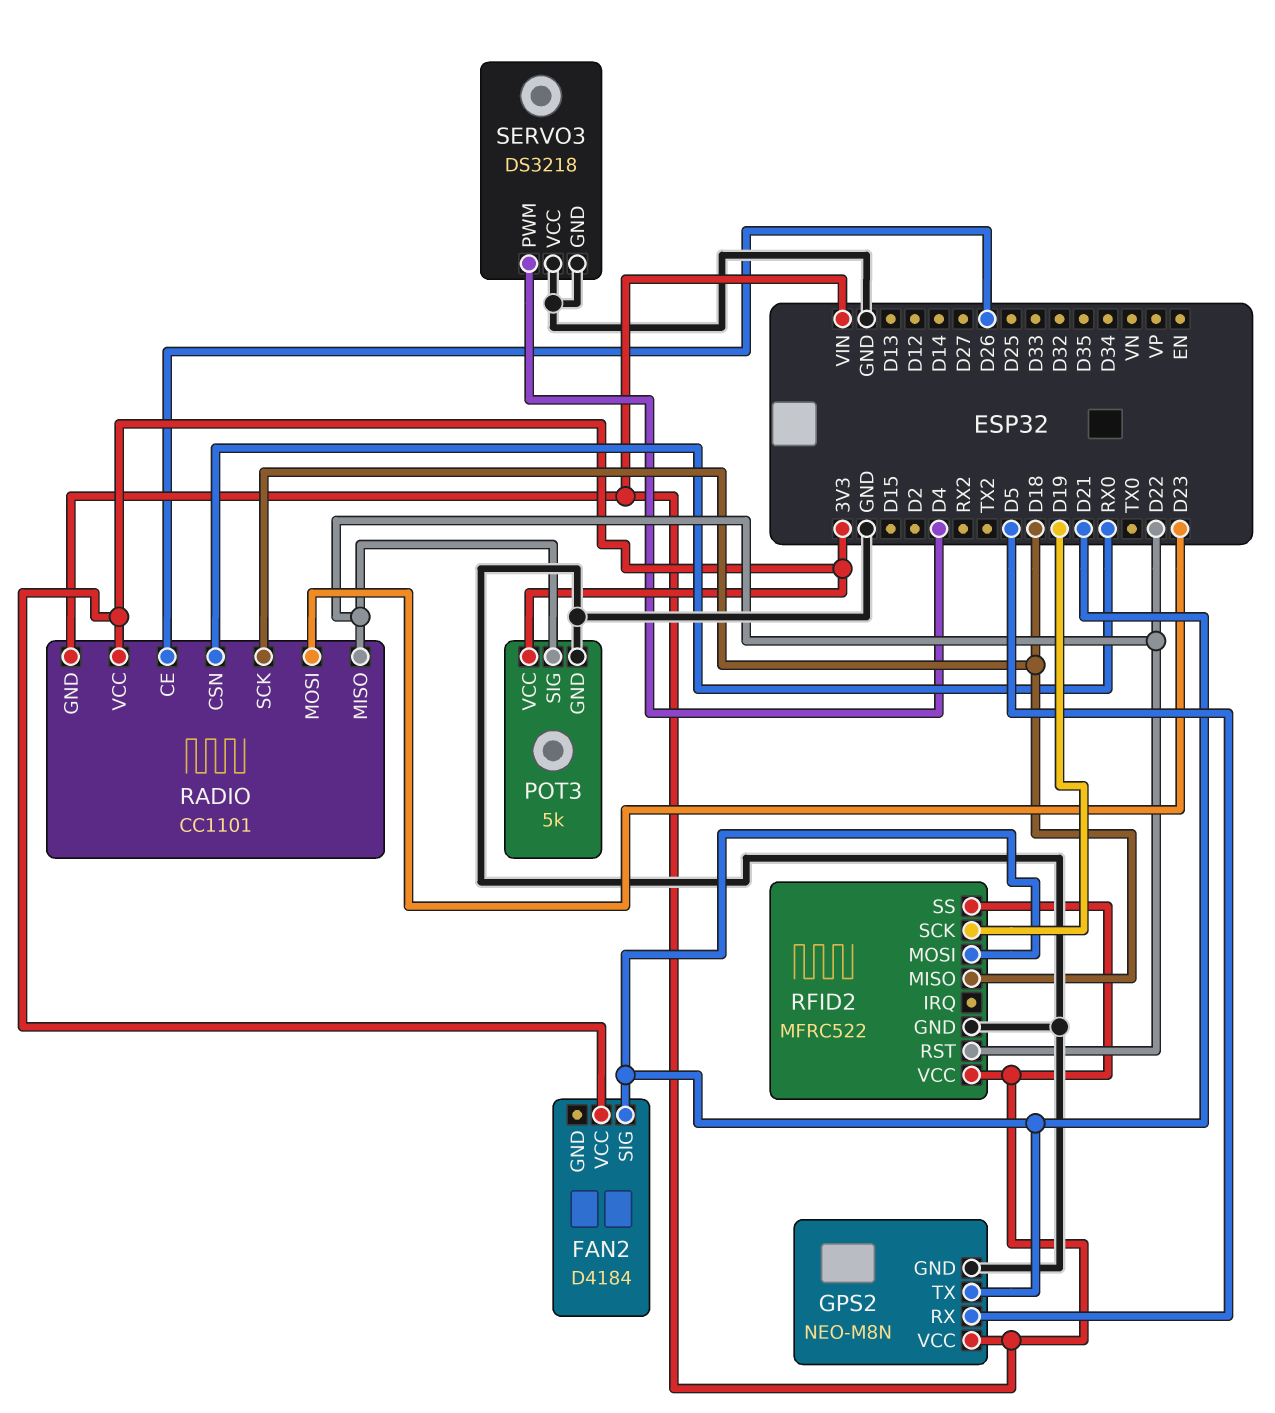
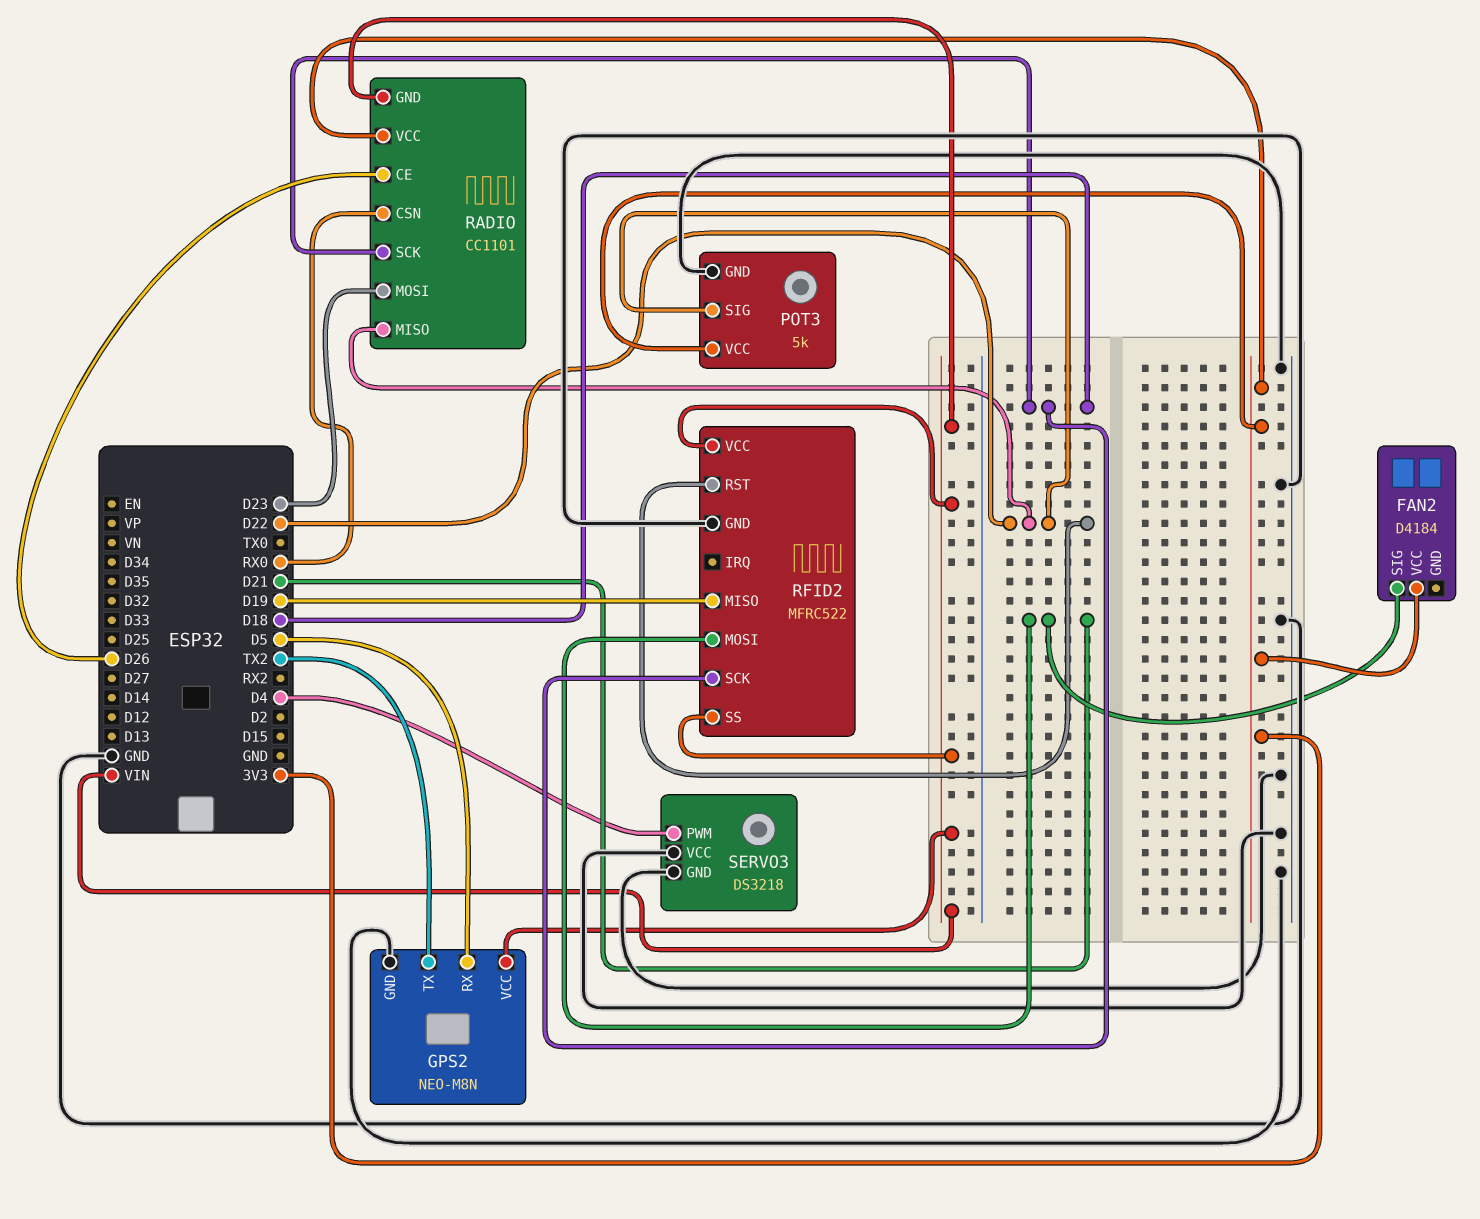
GPS2 pin TX: D21 -> TX2
RFID2 pin MISO: D18 -> D19
RFID2 pin SCK: D19 -> D18

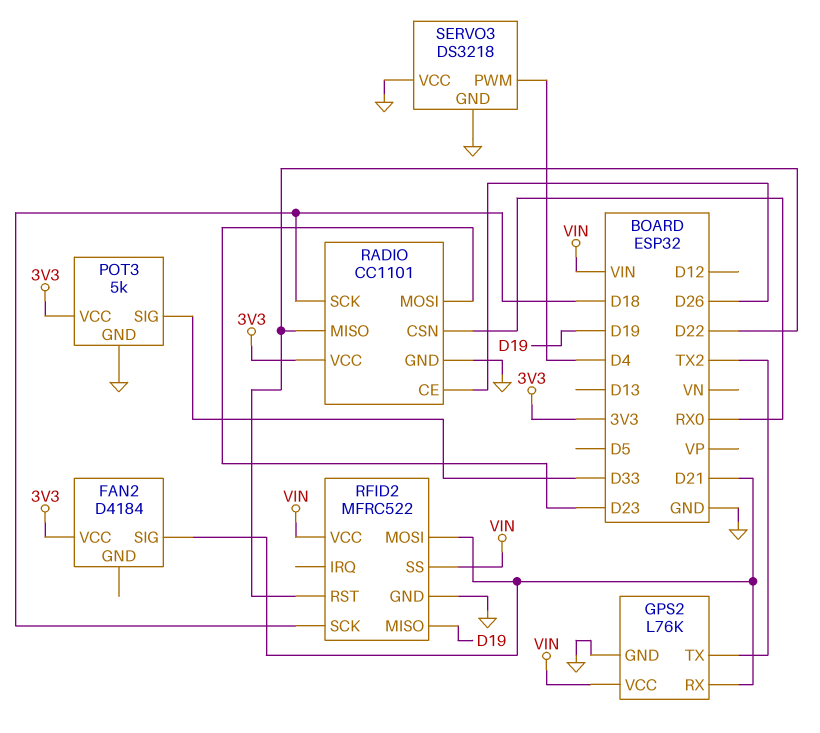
GPS2: NEO-M8N -> L76K
GPS2 pin RX: D5 -> D21
POT3 pin SIG: D22 -> D33
RADIO pin GND: VIN -> GND

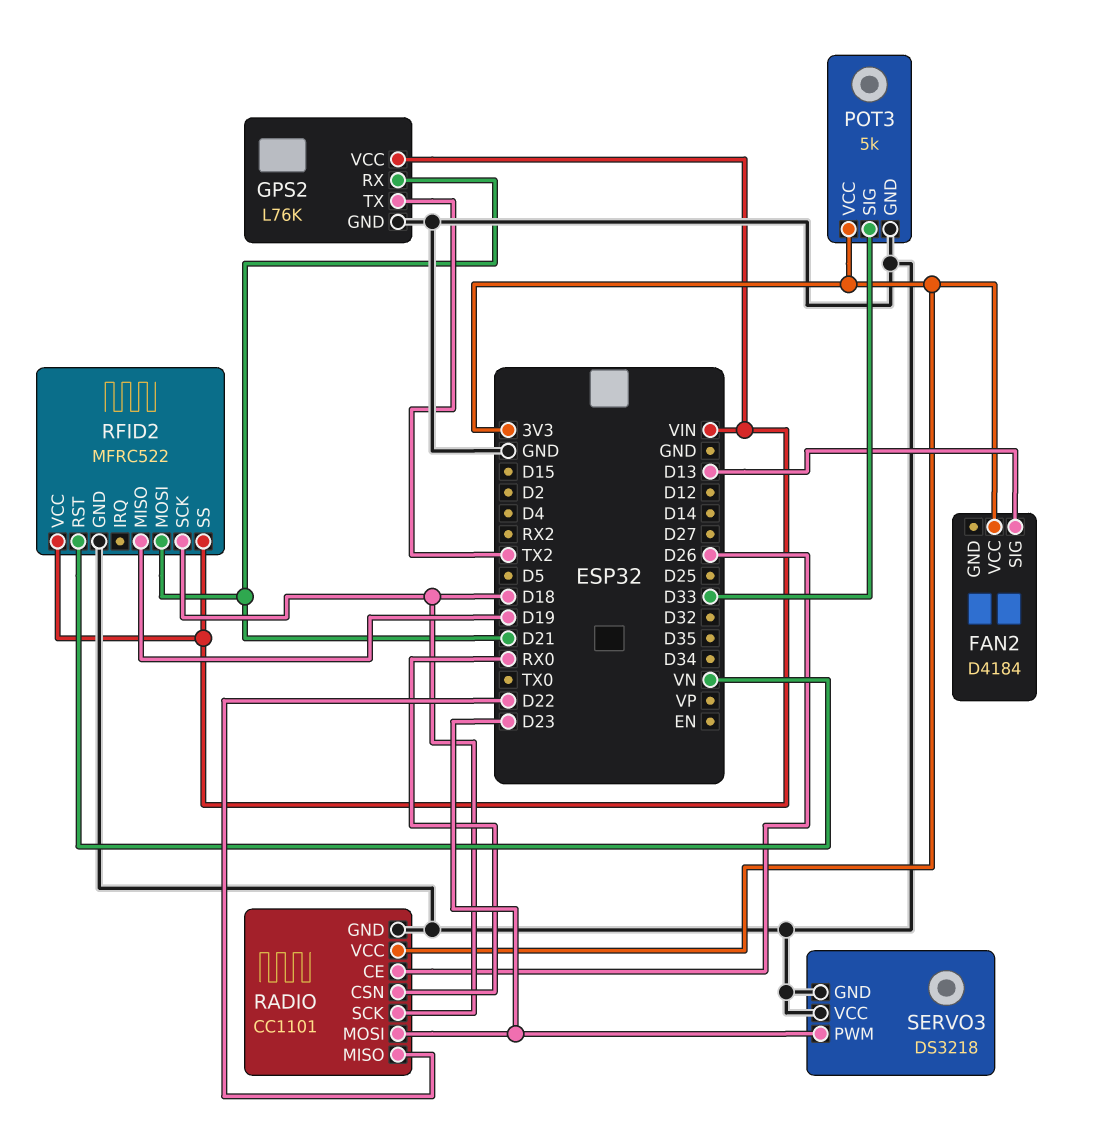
FAN2 pin SIG: D21 -> D13
RFID2 pin RST: D22 -> VN
SERVO3 pin PWM: D4 -> D23

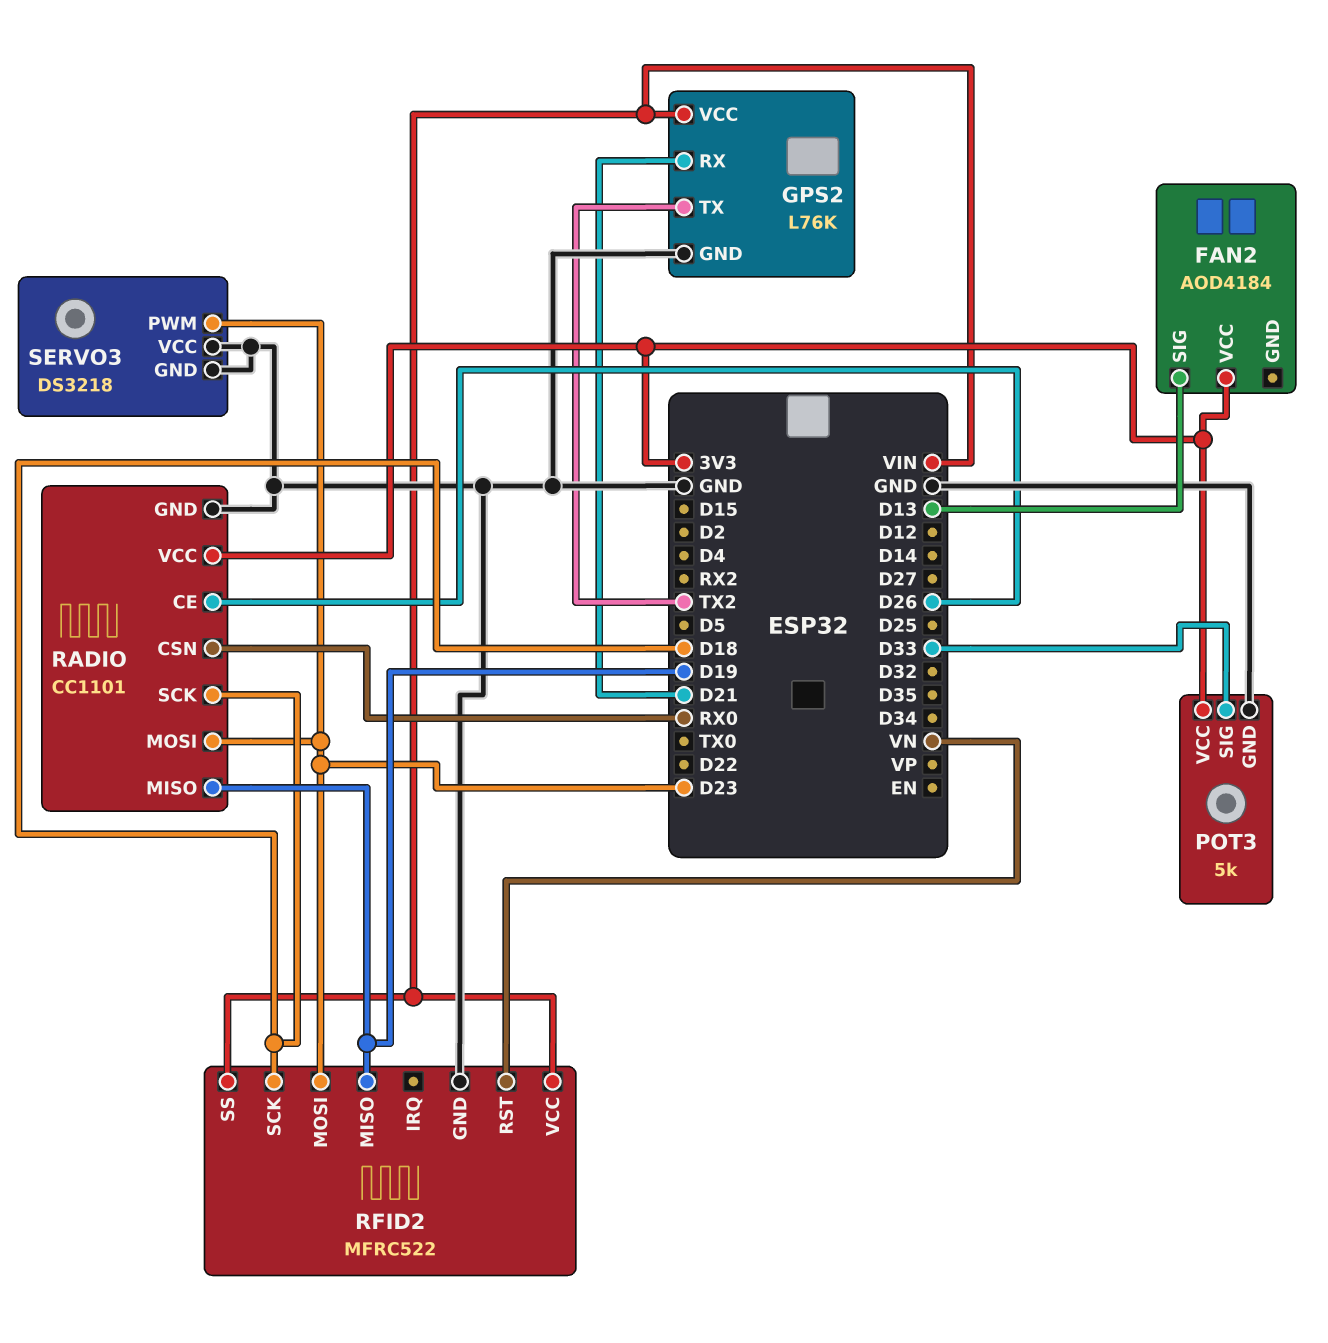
FAN2: D4184 -> AOD4184
RADIO pin MISO: D22 -> D19
RFID2 pin MOSI: D21 -> D23

